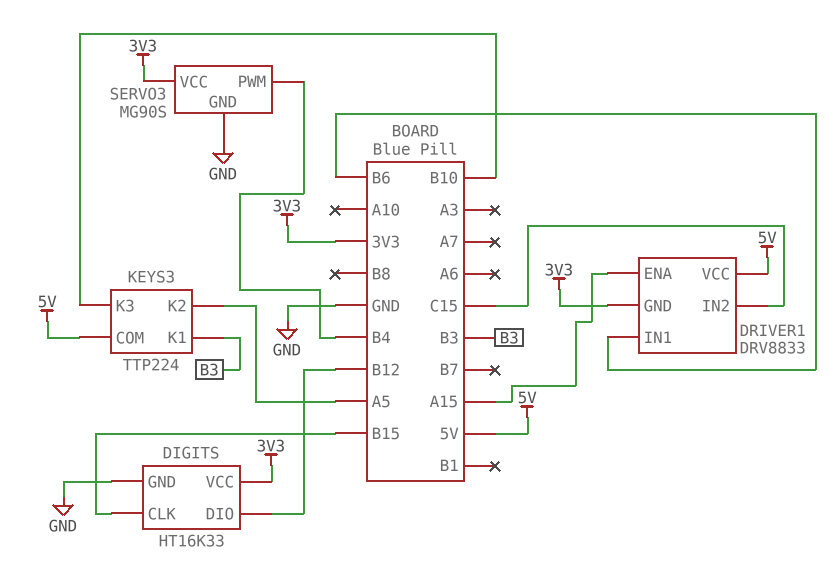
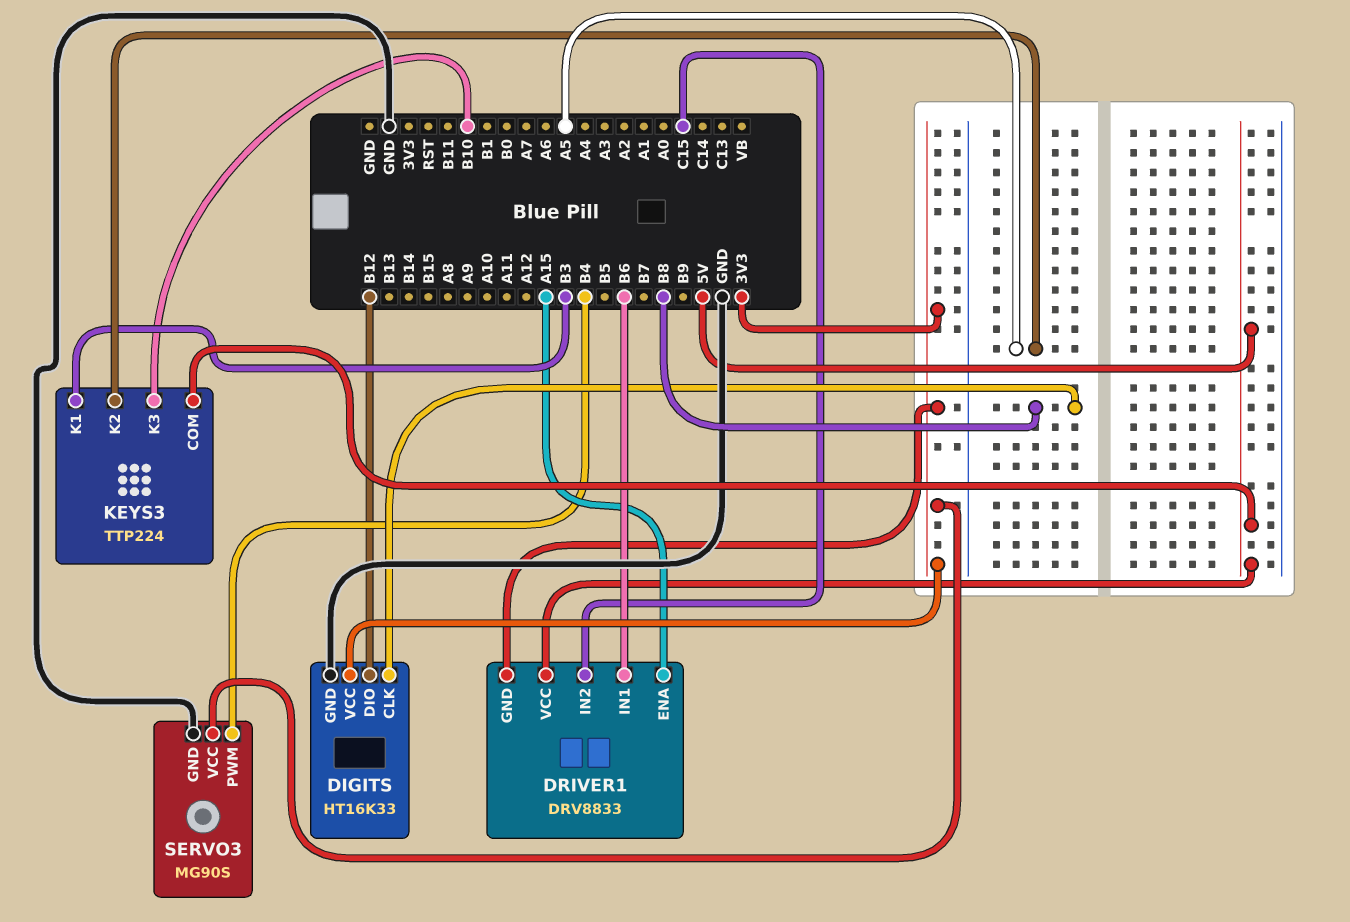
DIGITS pin CLK: B15 -> B8

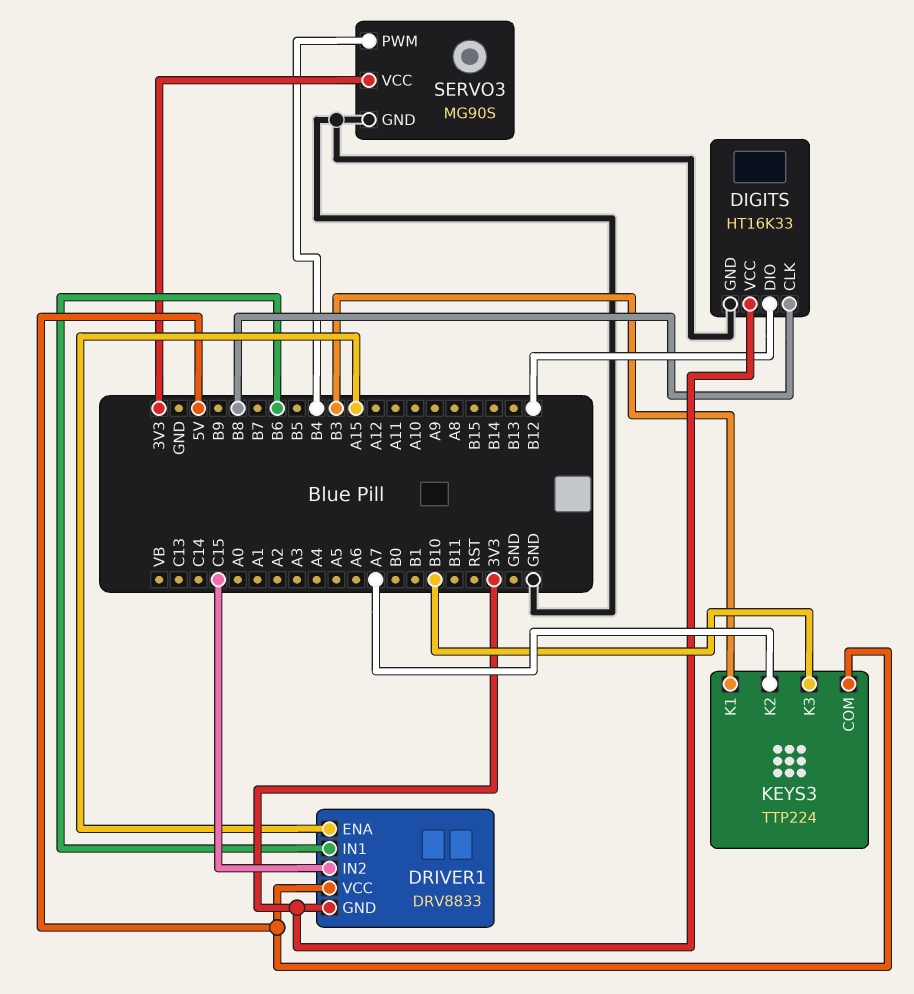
KEYS3 pin K2: A5 -> A7

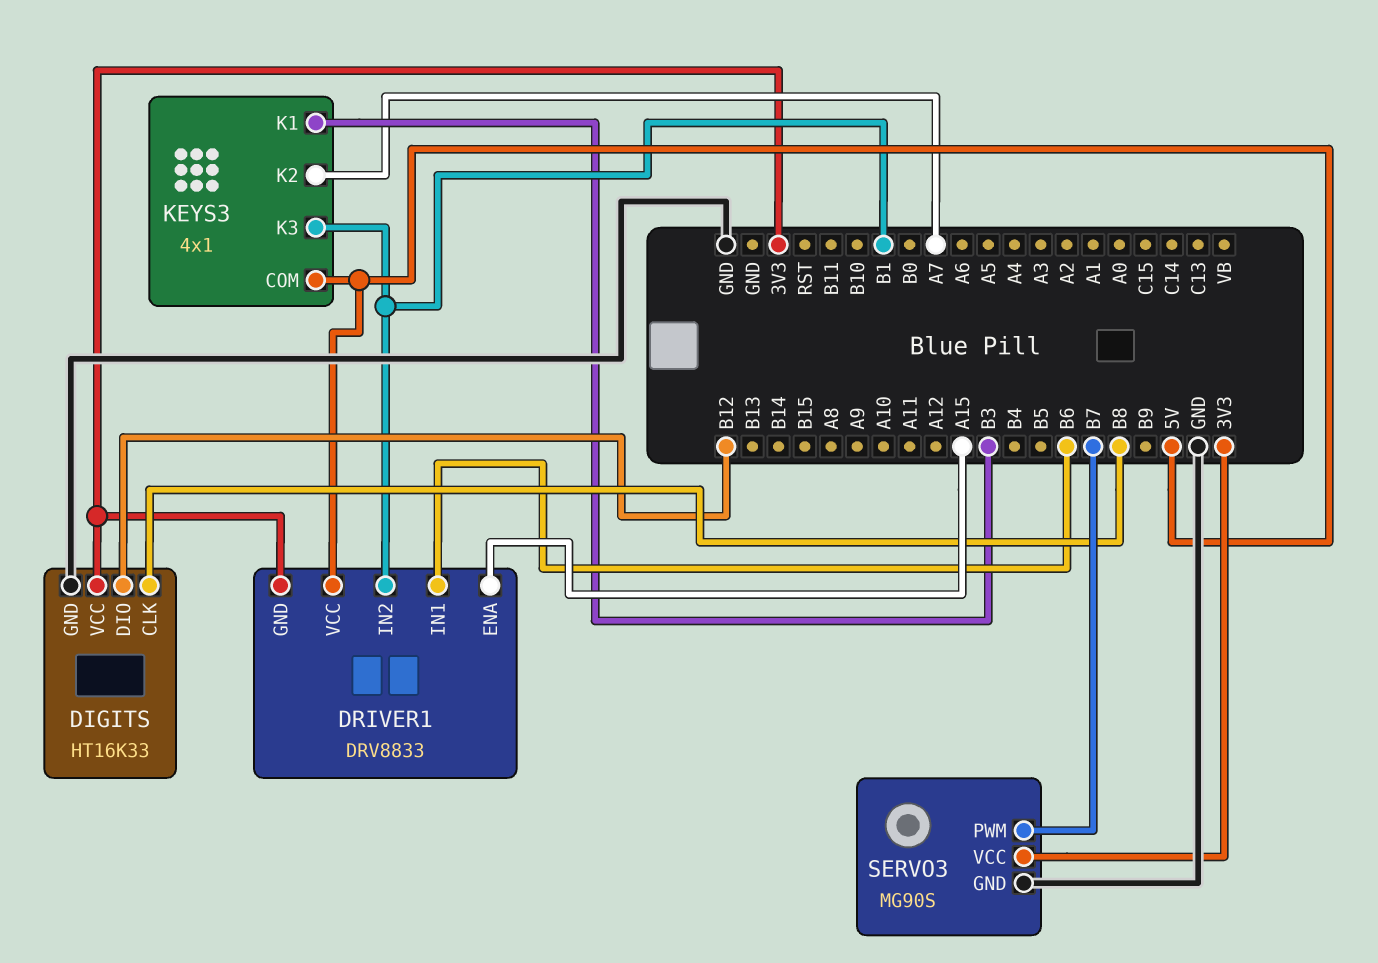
DRIVER1 pin IN2: C15 -> B1
KEYS3: TTP224 -> 4x1
KEYS3 pin K3: B10 -> B1
SERVO3 pin PWM: B4 -> B7

